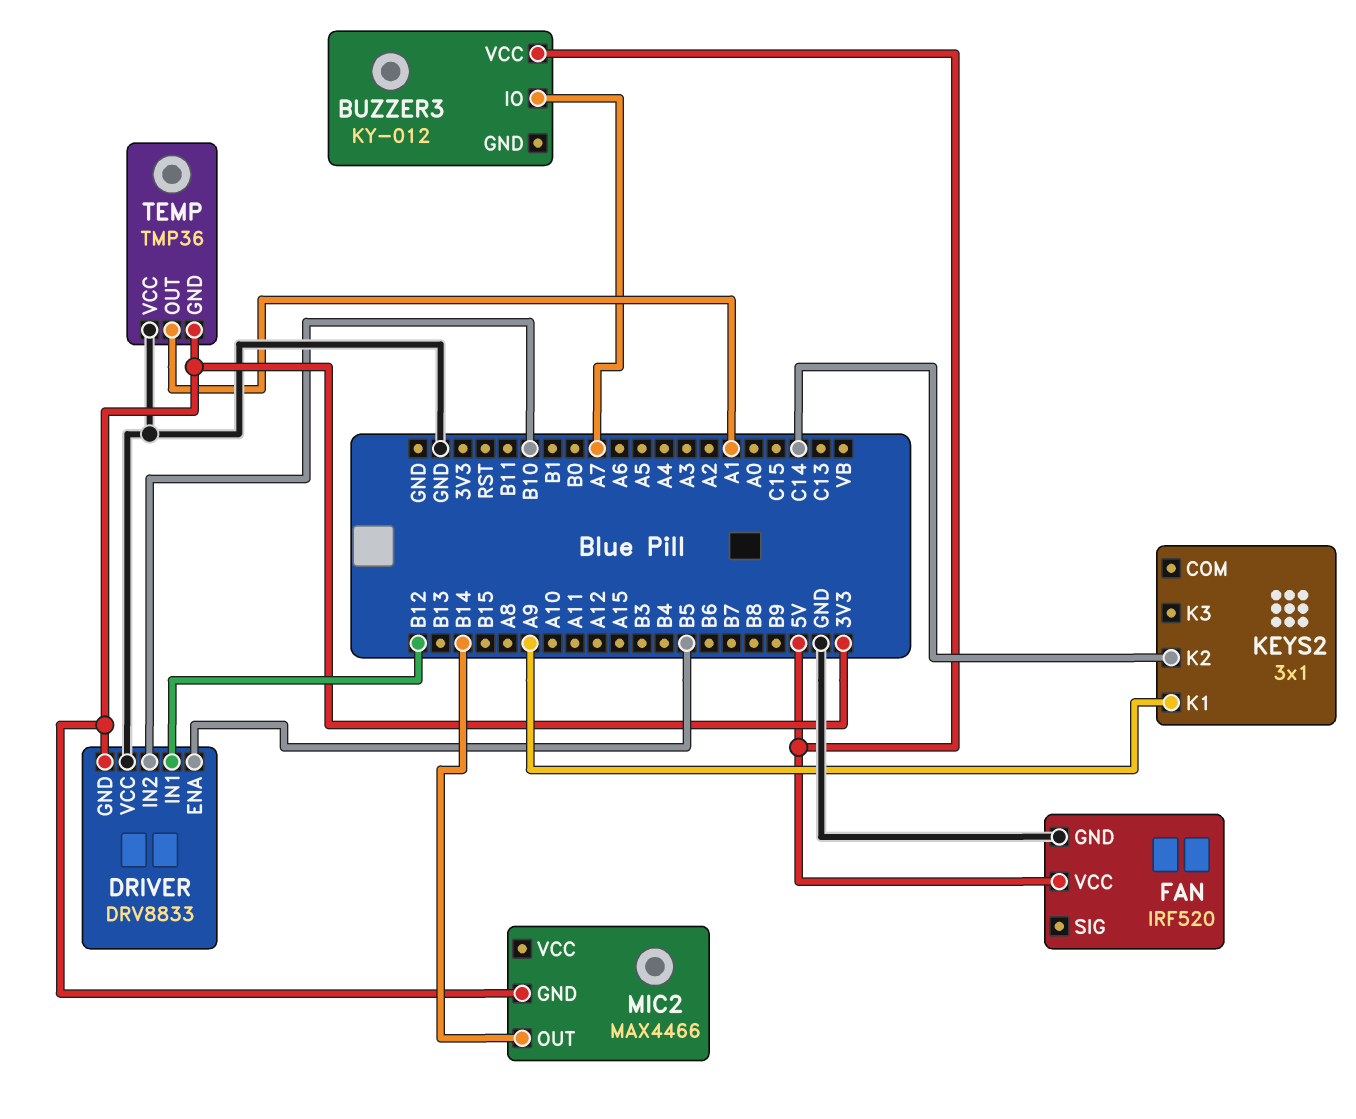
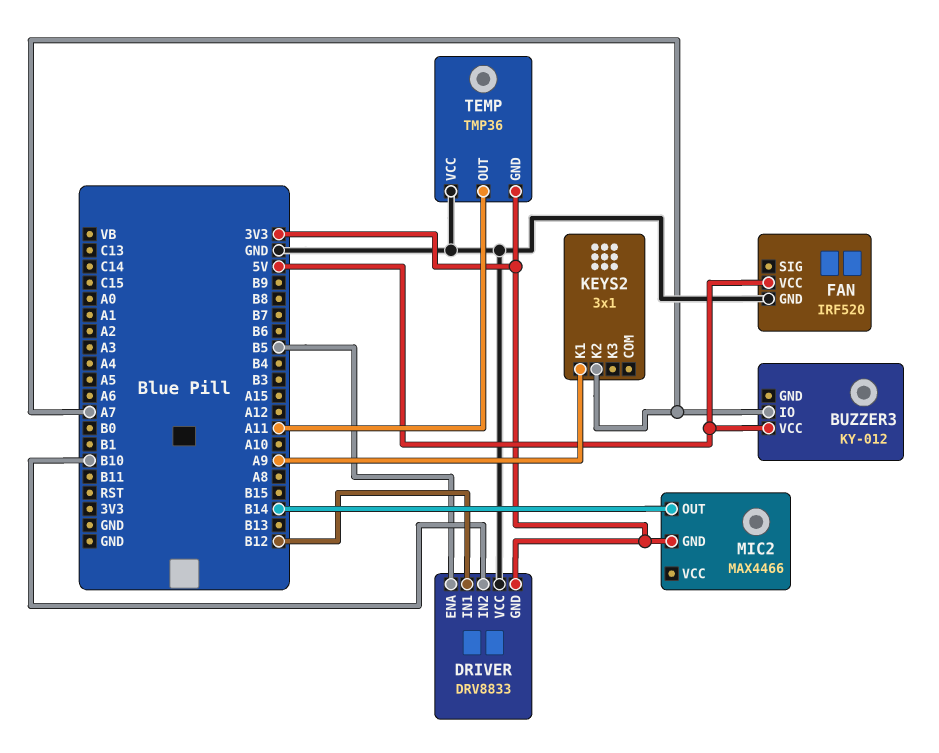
KEYS2 pin K2: C14 -> A7
TEMP pin OUT: A1 -> A11

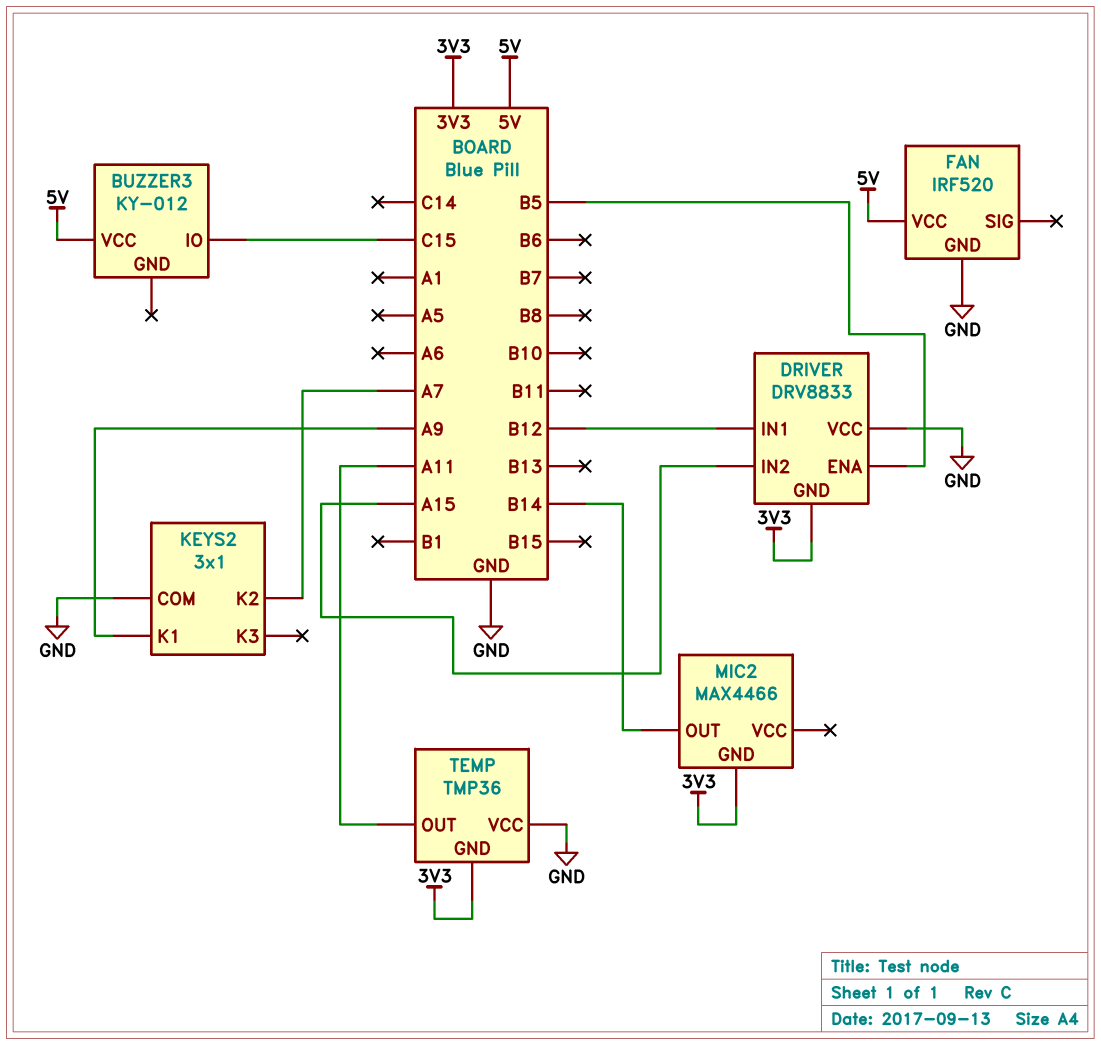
BUZZER3 pin IO: A7 -> C15
DRIVER pin IN2: B10 -> A15
KEYS2 pin COM: none -> GND

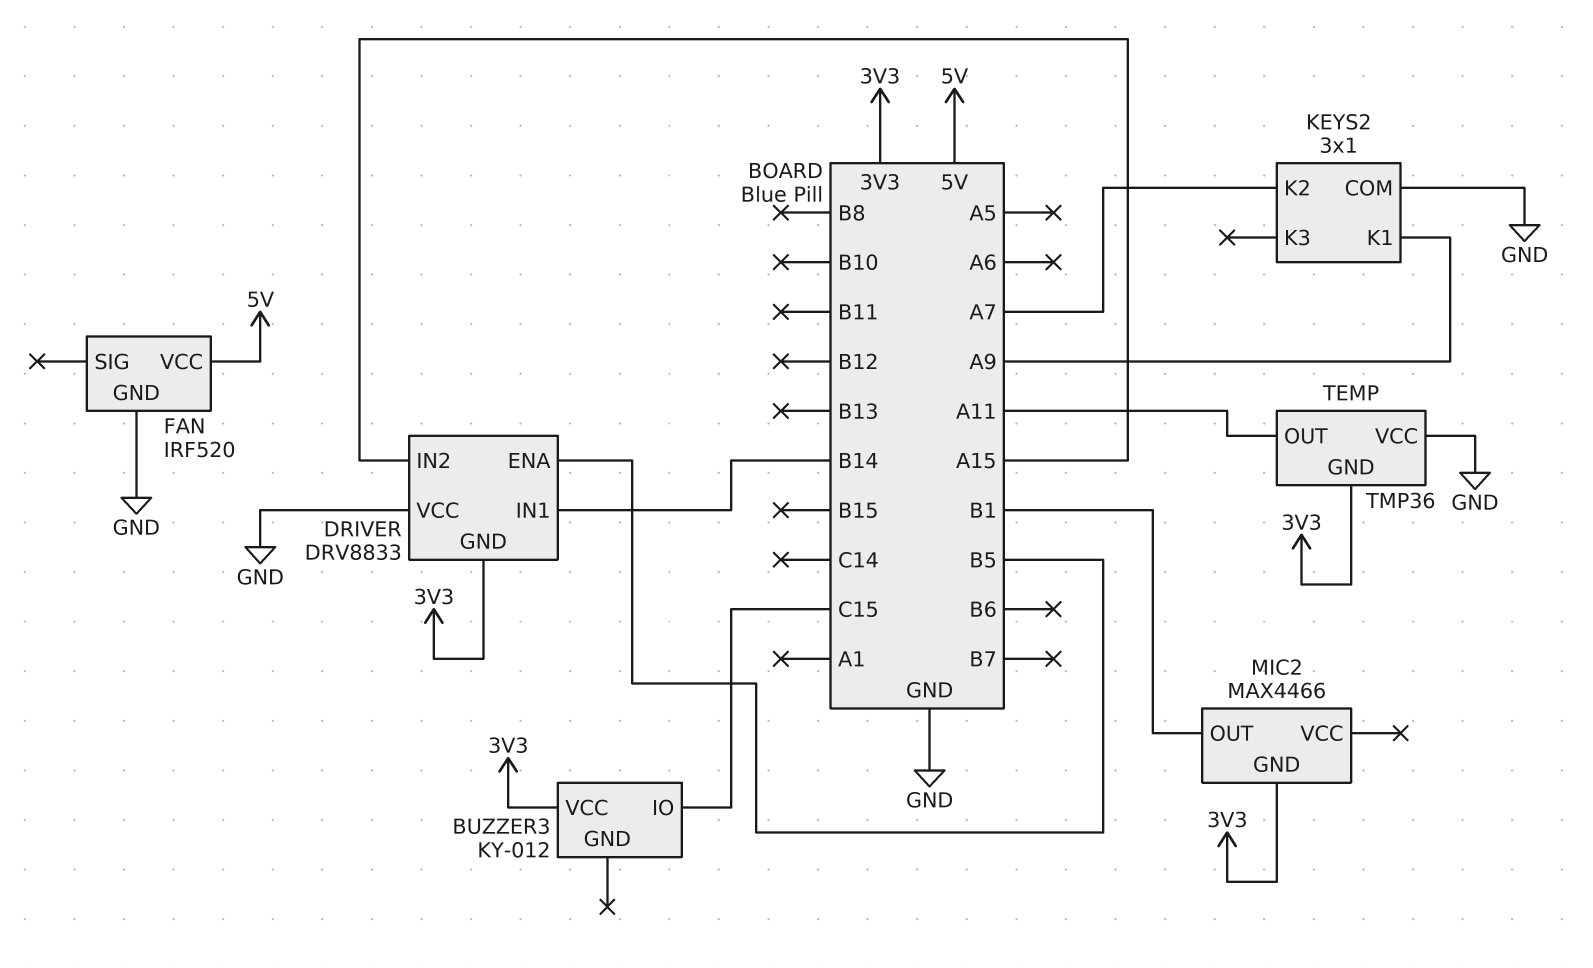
BUZZER3 pin VCC: 5V -> 3V3
DRIVER pin IN1: B12 -> B14
MIC2 pin OUT: B14 -> B1

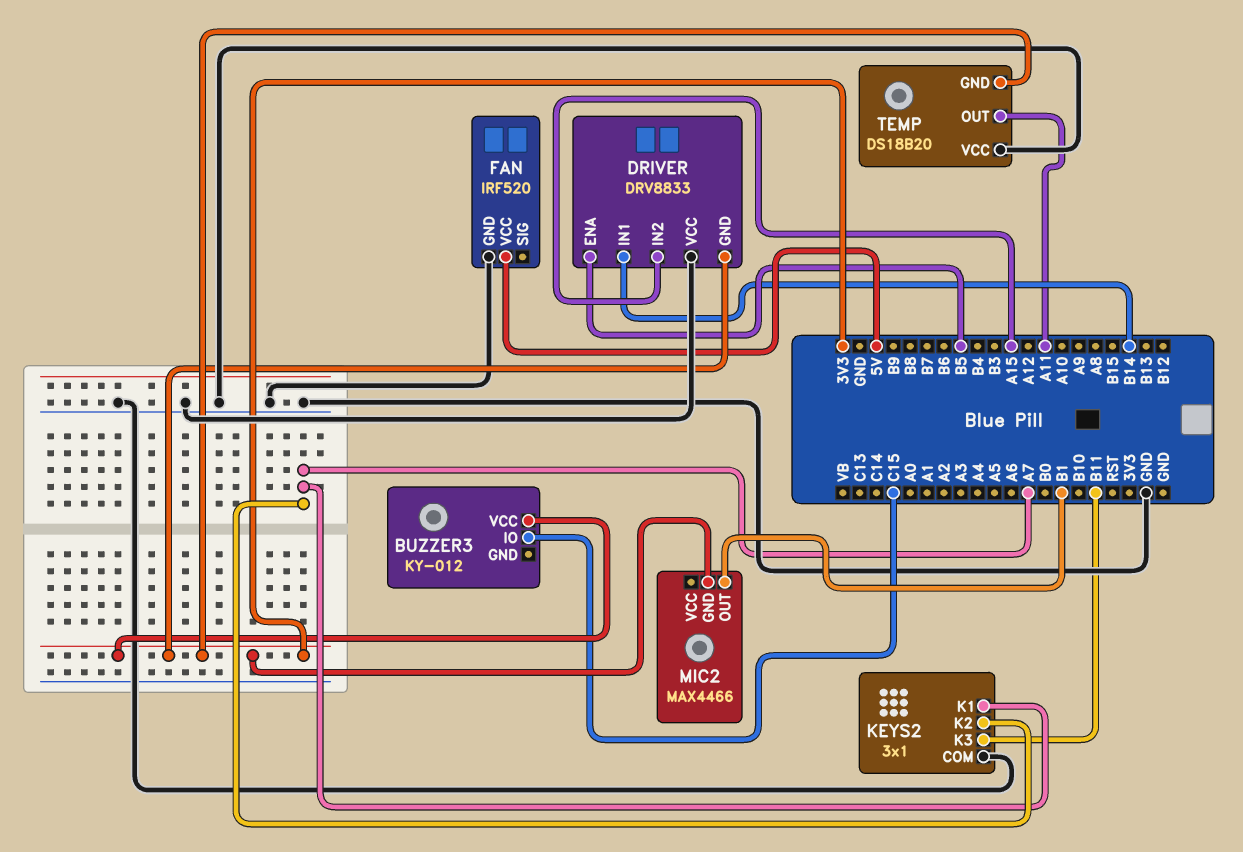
KEYS2 pin K1: A9 -> A7
KEYS2 pin K3: none -> B11
TEMP: TMP36 -> DS18B20

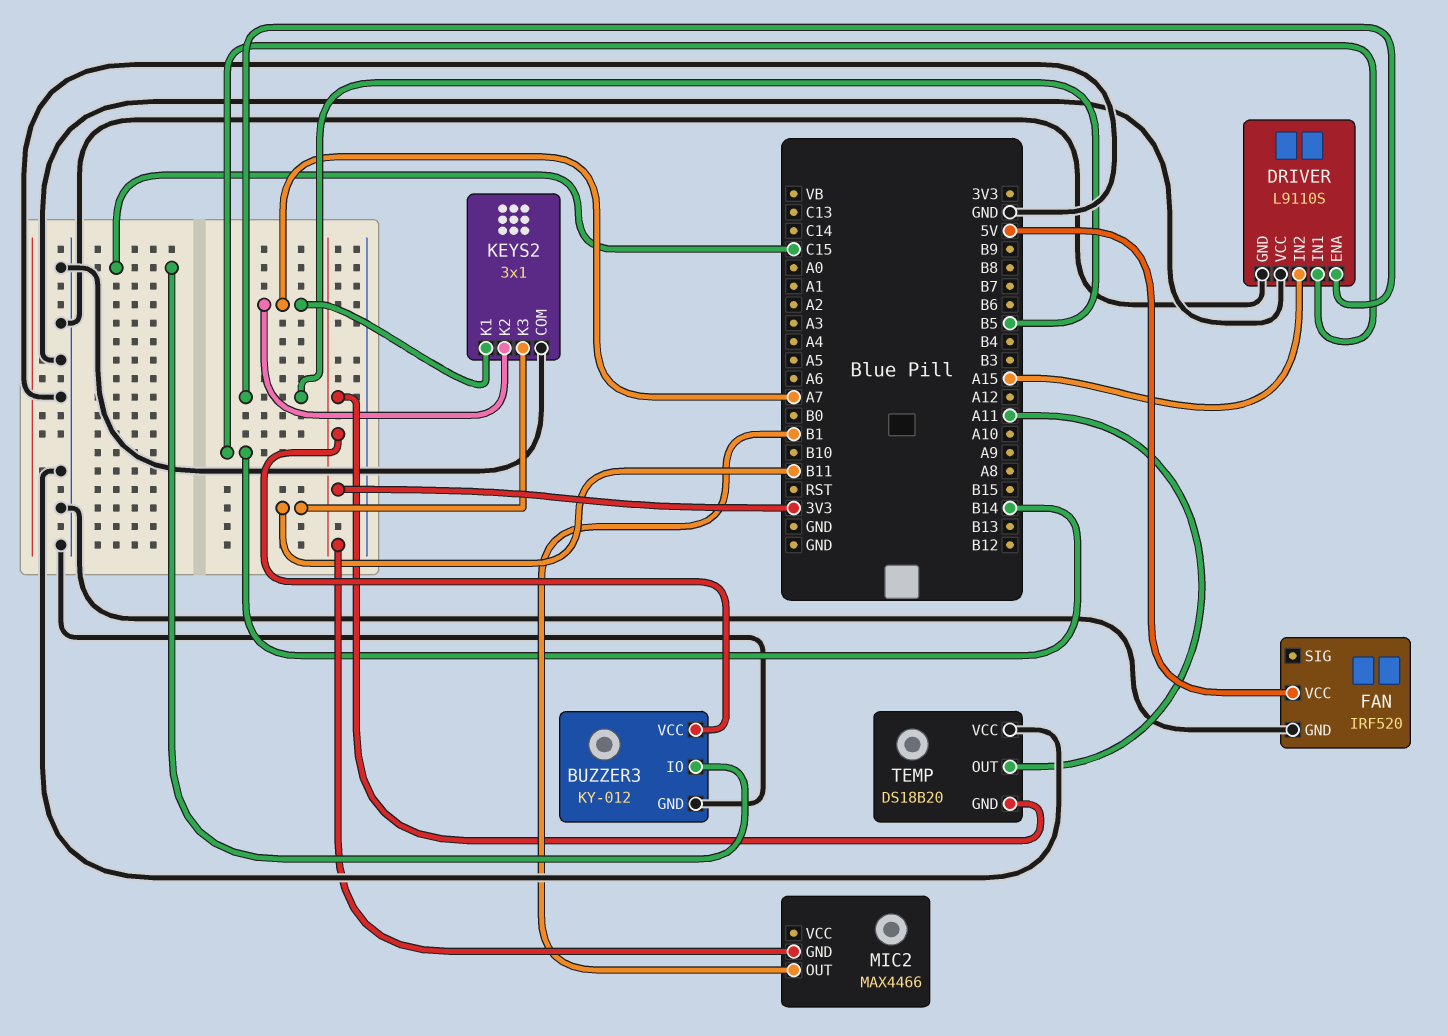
BUZZER3 pin GND: none -> GND
DRIVER: DRV8833 -> L9110S
DRIVER pin GND: 3V3 -> GND

